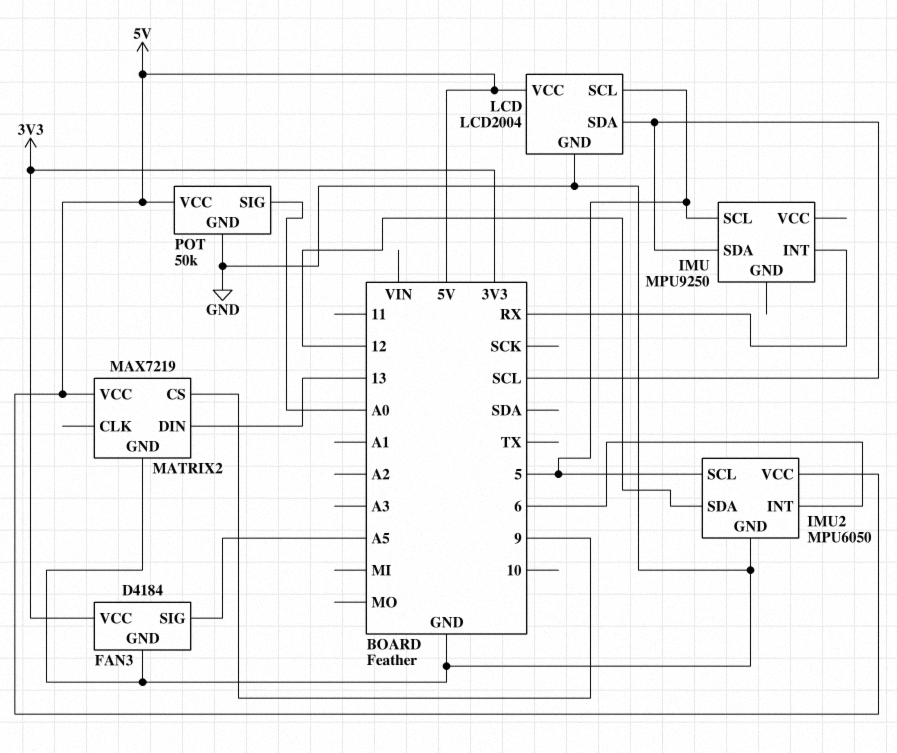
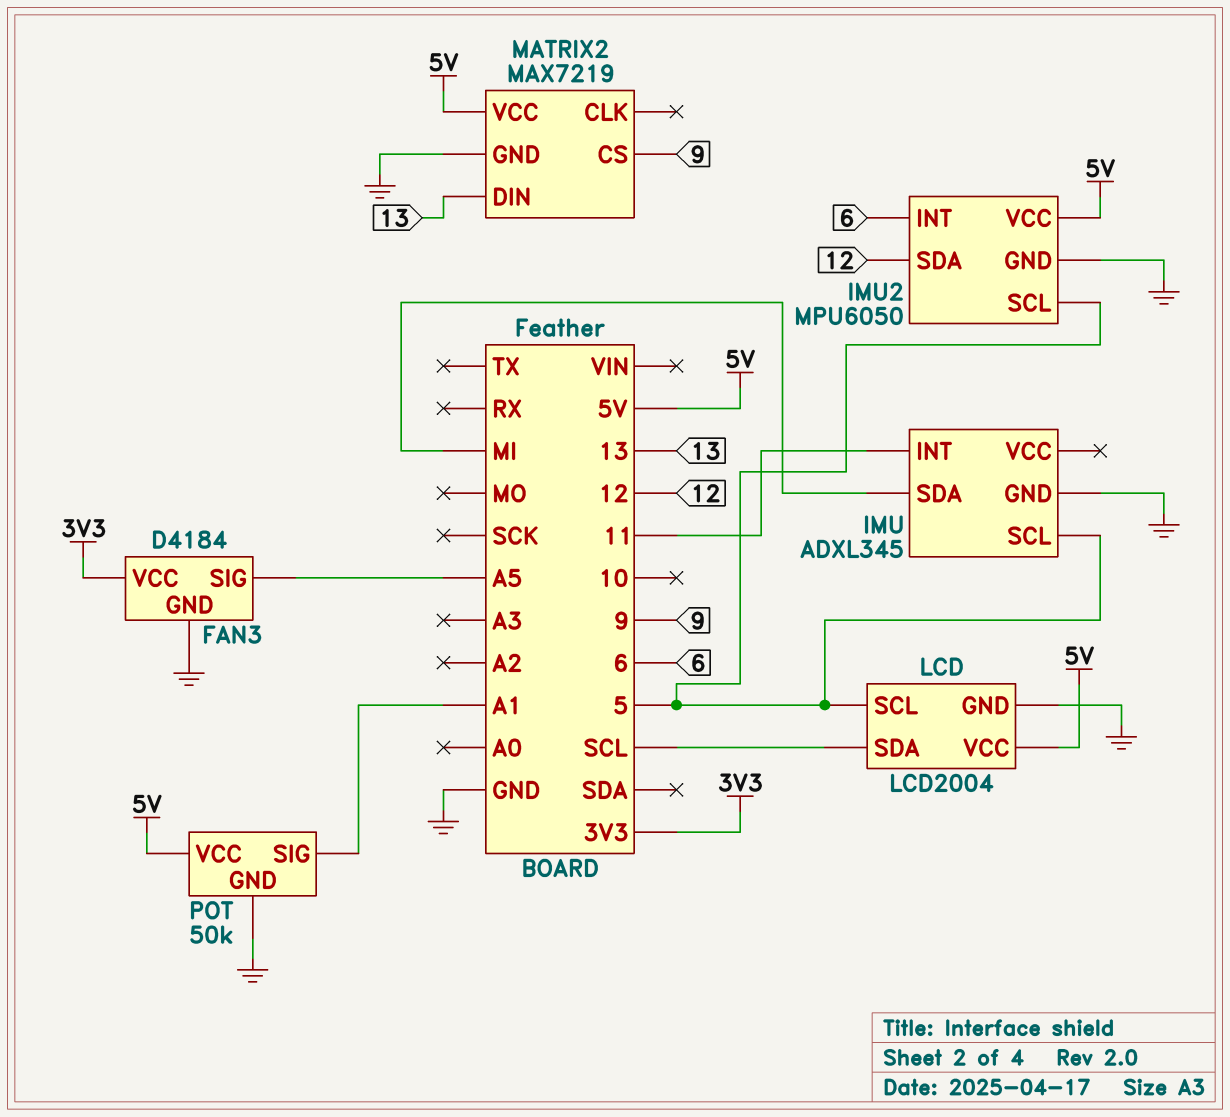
IMU: MPU9250 -> ADXL345
IMU pin GND: none -> GND
IMU pin INT: RX -> 11
IMU pin SDA: SCL -> MI
POT pin SIG: A0 -> A1

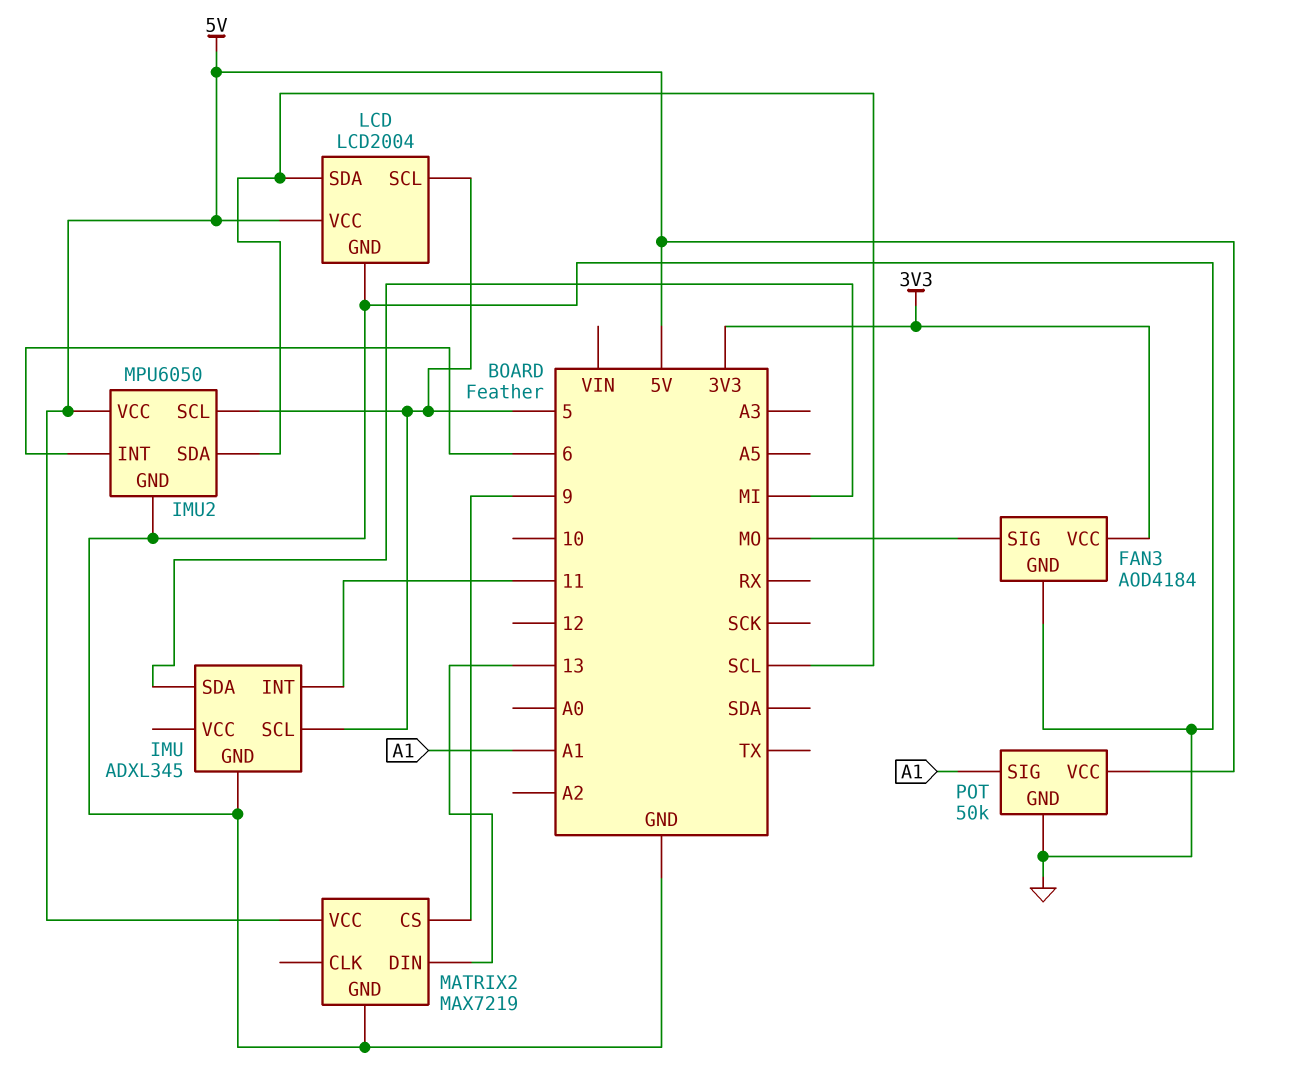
FAN3: D4184 -> AOD4184
FAN3 pin SIG: A5 -> MO
IMU2 pin SDA: 12 -> SCL

